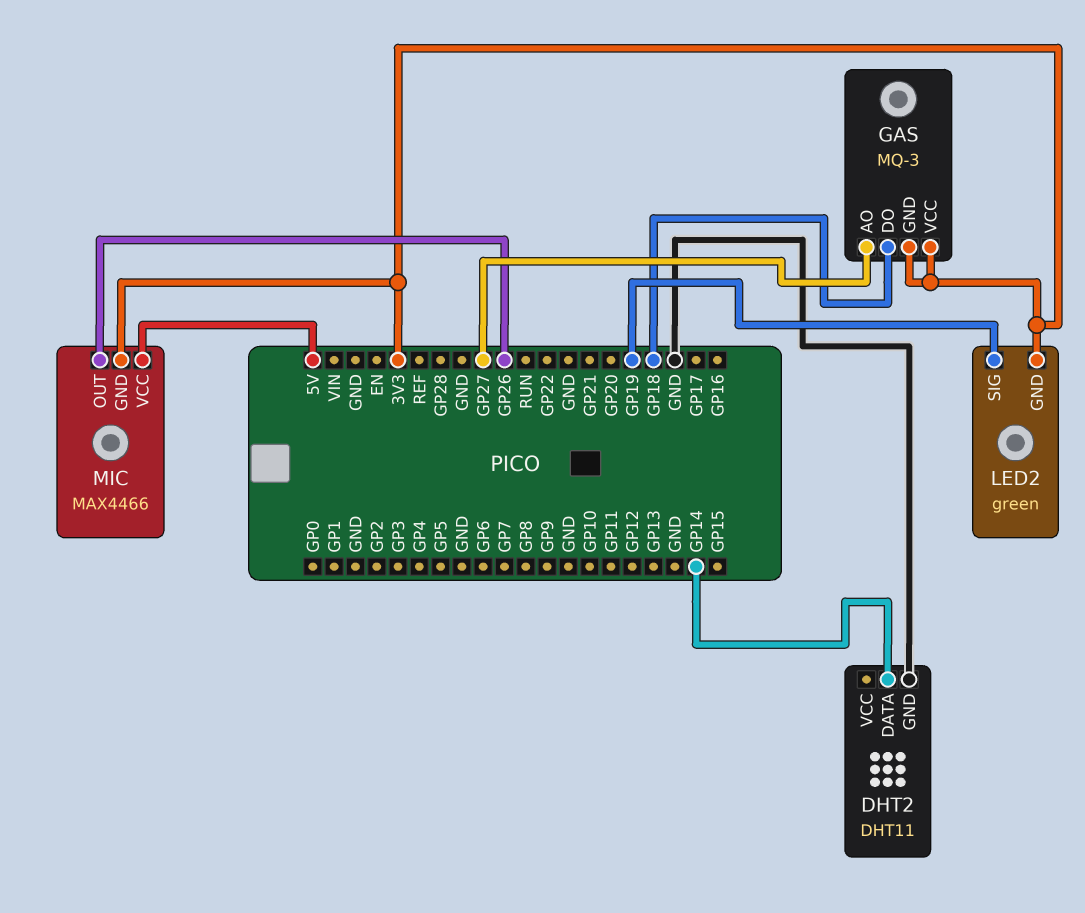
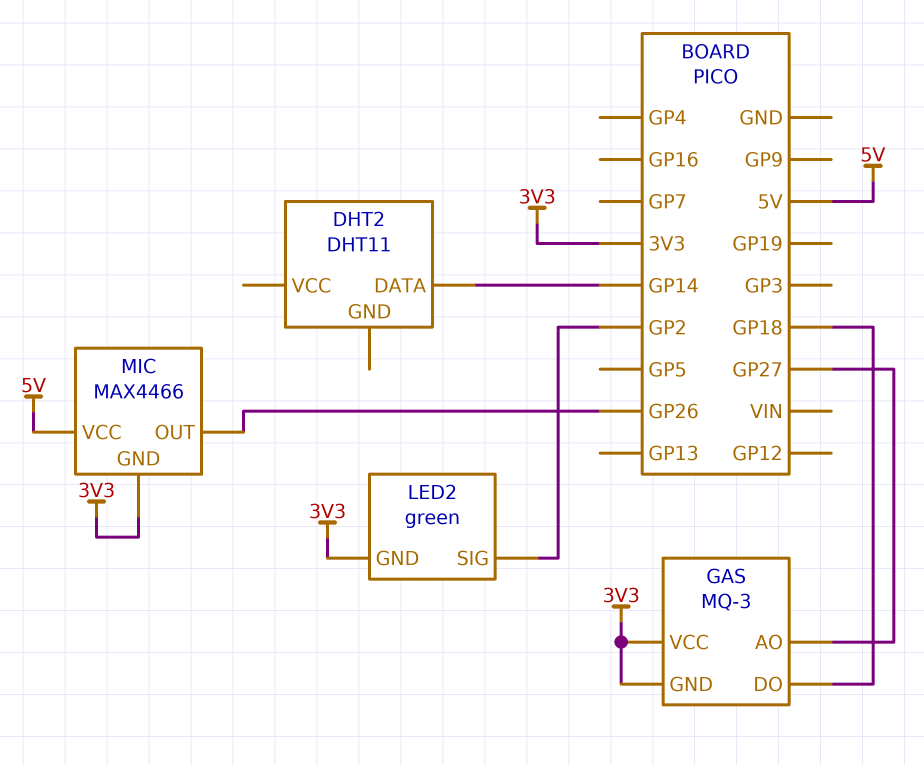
DHT2 pin GND: GND -> none
LED2 pin SIG: GP19 -> GP2

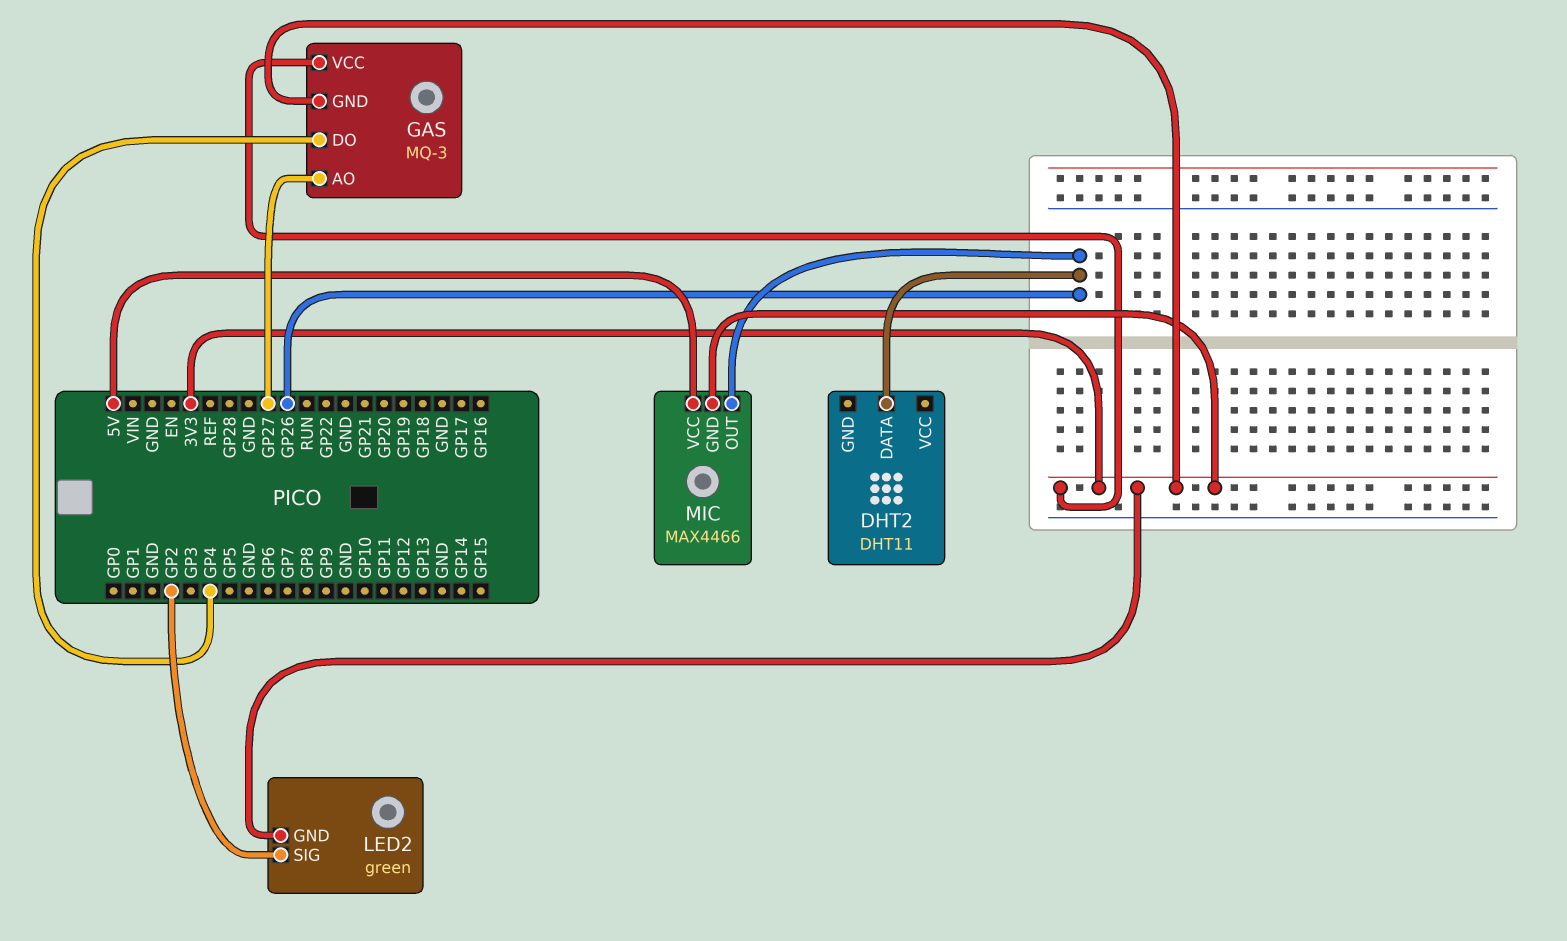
DHT2 pin DATA: GP14 -> GP26
GAS pin DO: GP18 -> GP4

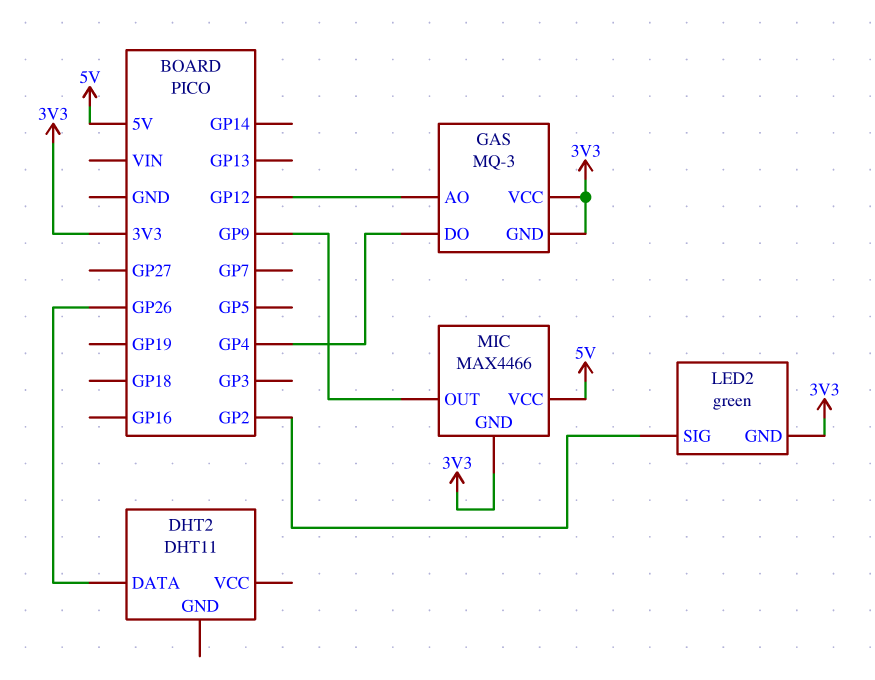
GAS pin AO: GP27 -> GP12
MIC pin OUT: GP26 -> GP9

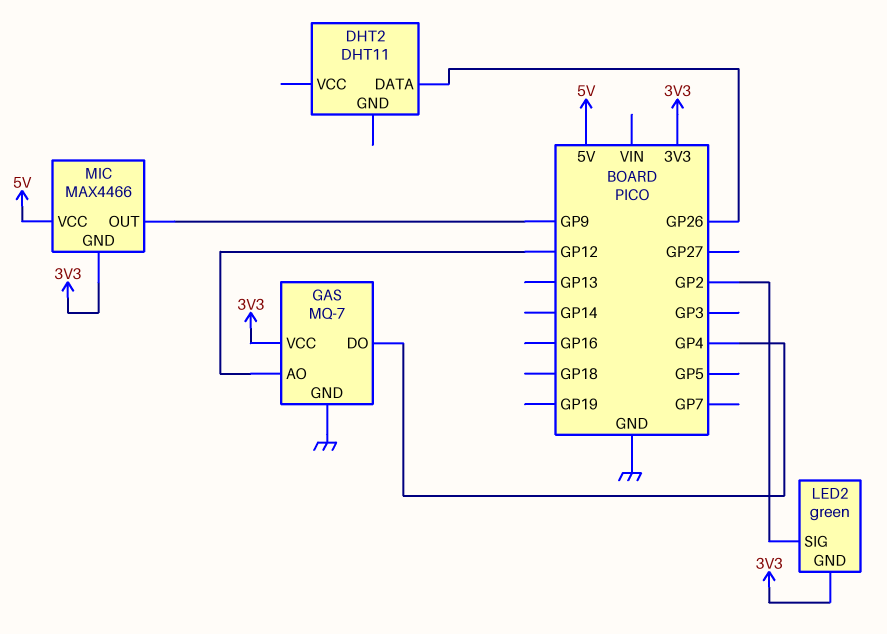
GAS: MQ-3 -> MQ-7
GAS pin GND: 3V3 -> GND

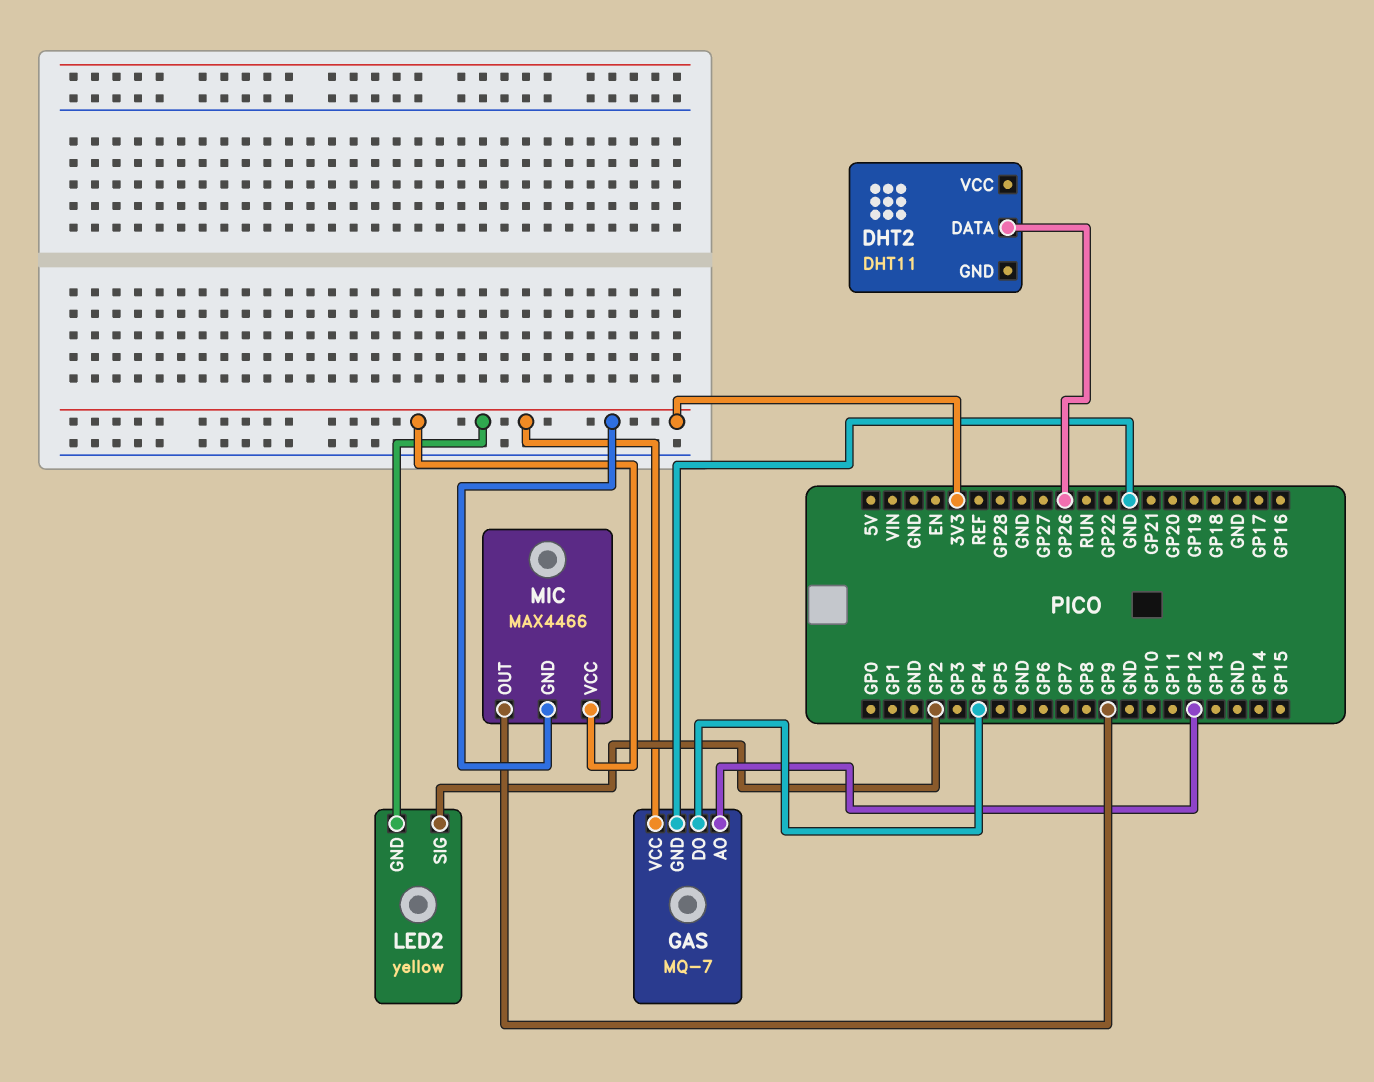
LED2: green -> yellow
MIC pin VCC: 5V -> 3V3

